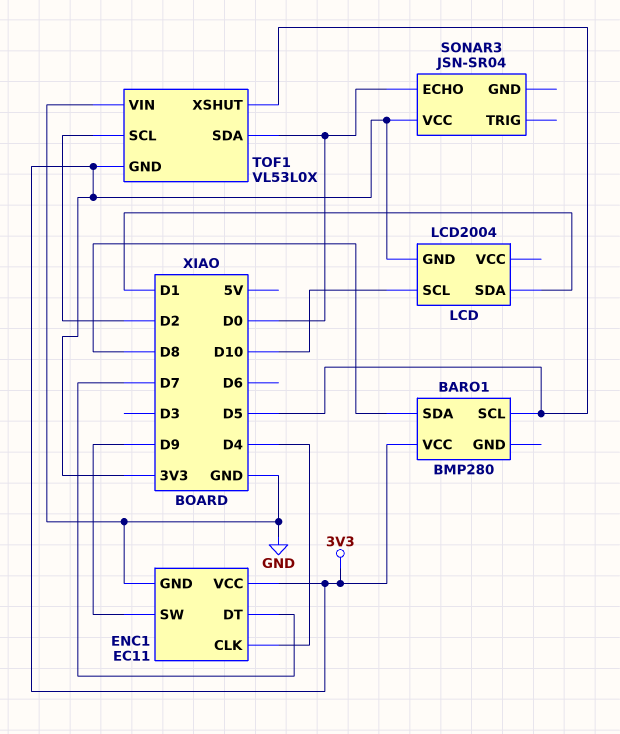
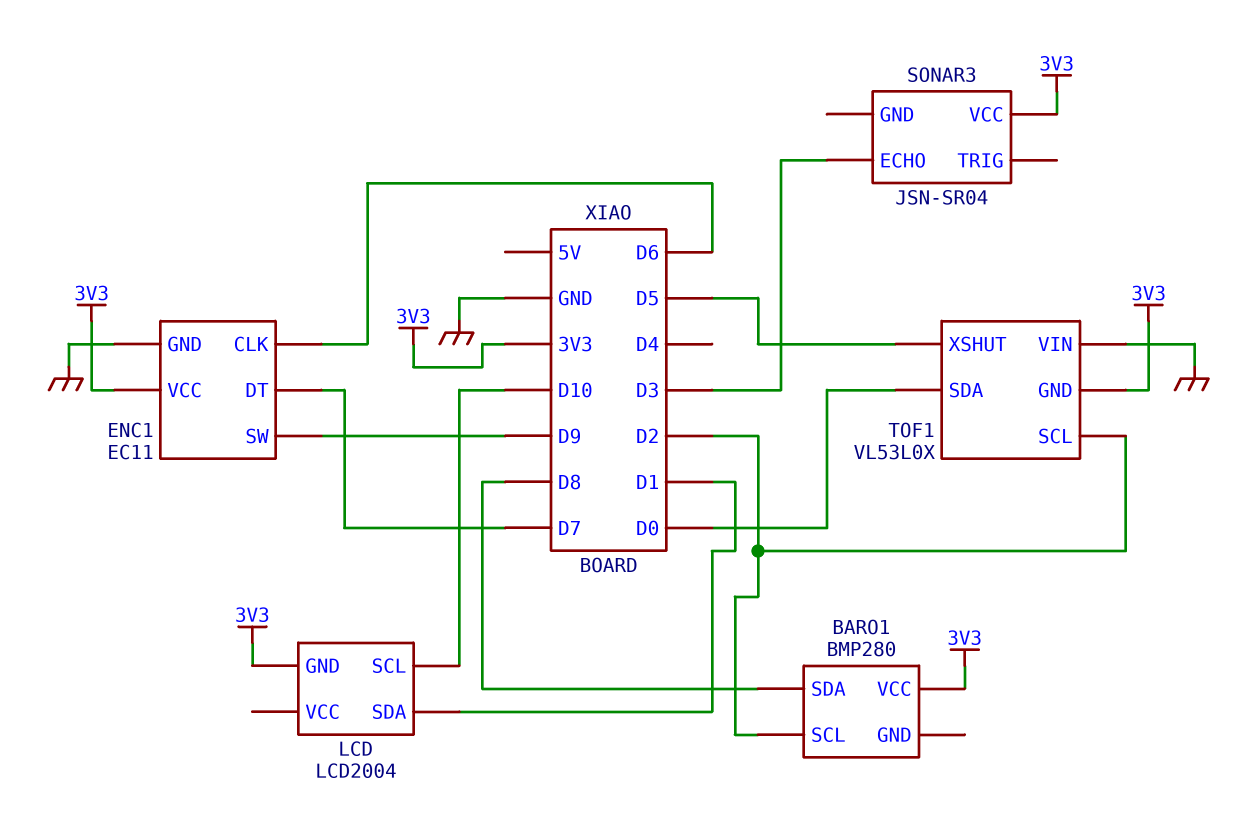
BARO1 pin SCL: D5 -> D2
ENC1 pin CLK: D4 -> D6
SONAR3 pin ECHO: D0 -> D3

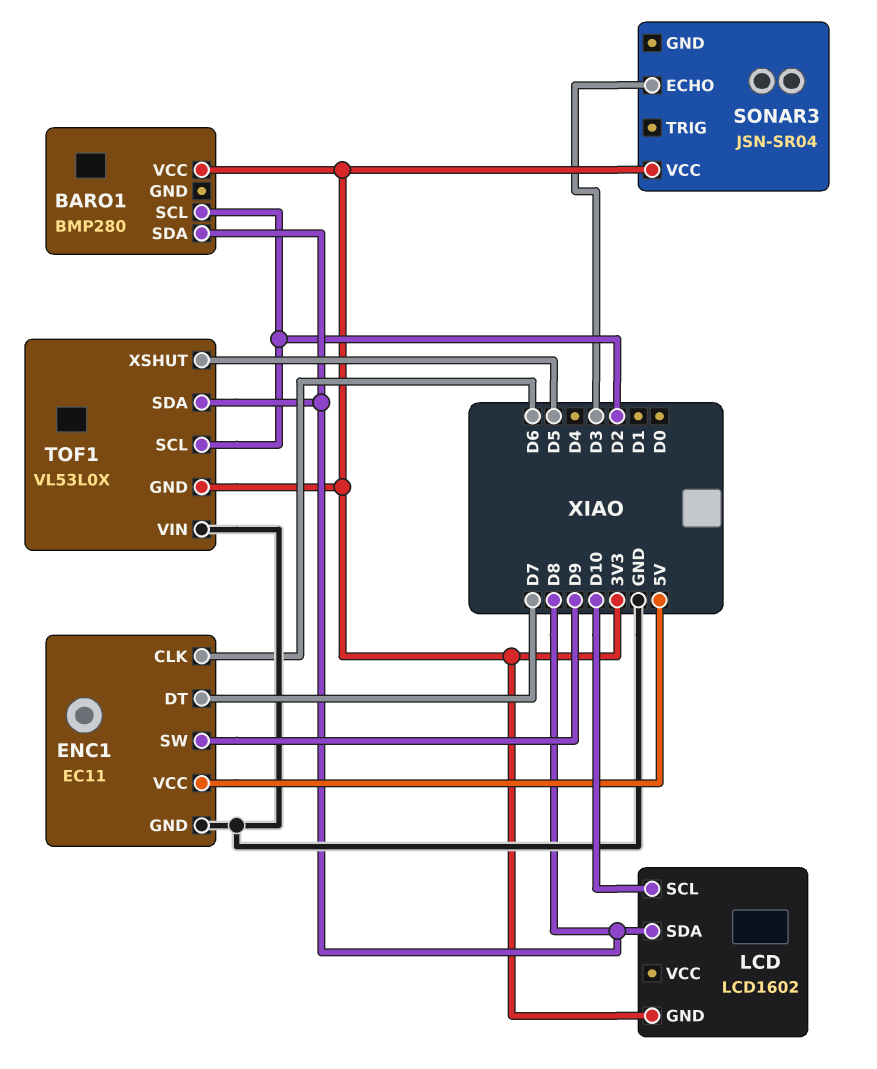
ENC1 pin VCC: 3V3 -> 5V
LCD: LCD2004 -> LCD1602
LCD pin SDA: D1 -> D8
TOF1 pin SDA: D0 -> D8

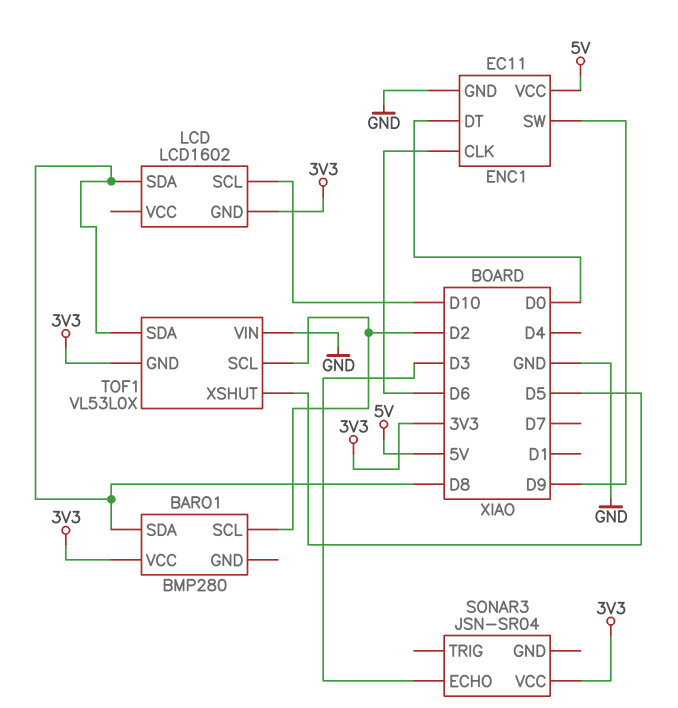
ENC1 pin DT: D7 -> D0

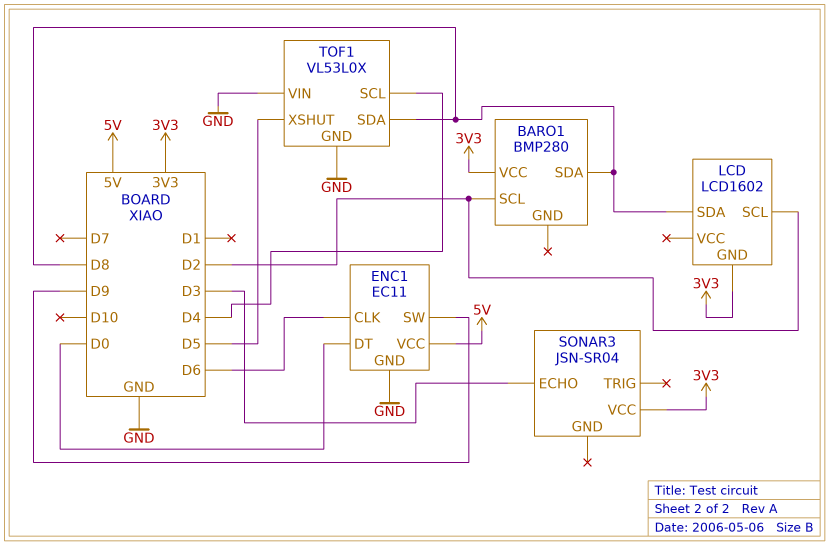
LCD pin SCL: D10 -> D2
TOF1 pin GND: 3V3 -> GND
TOF1 pin SCL: D2 -> D4

